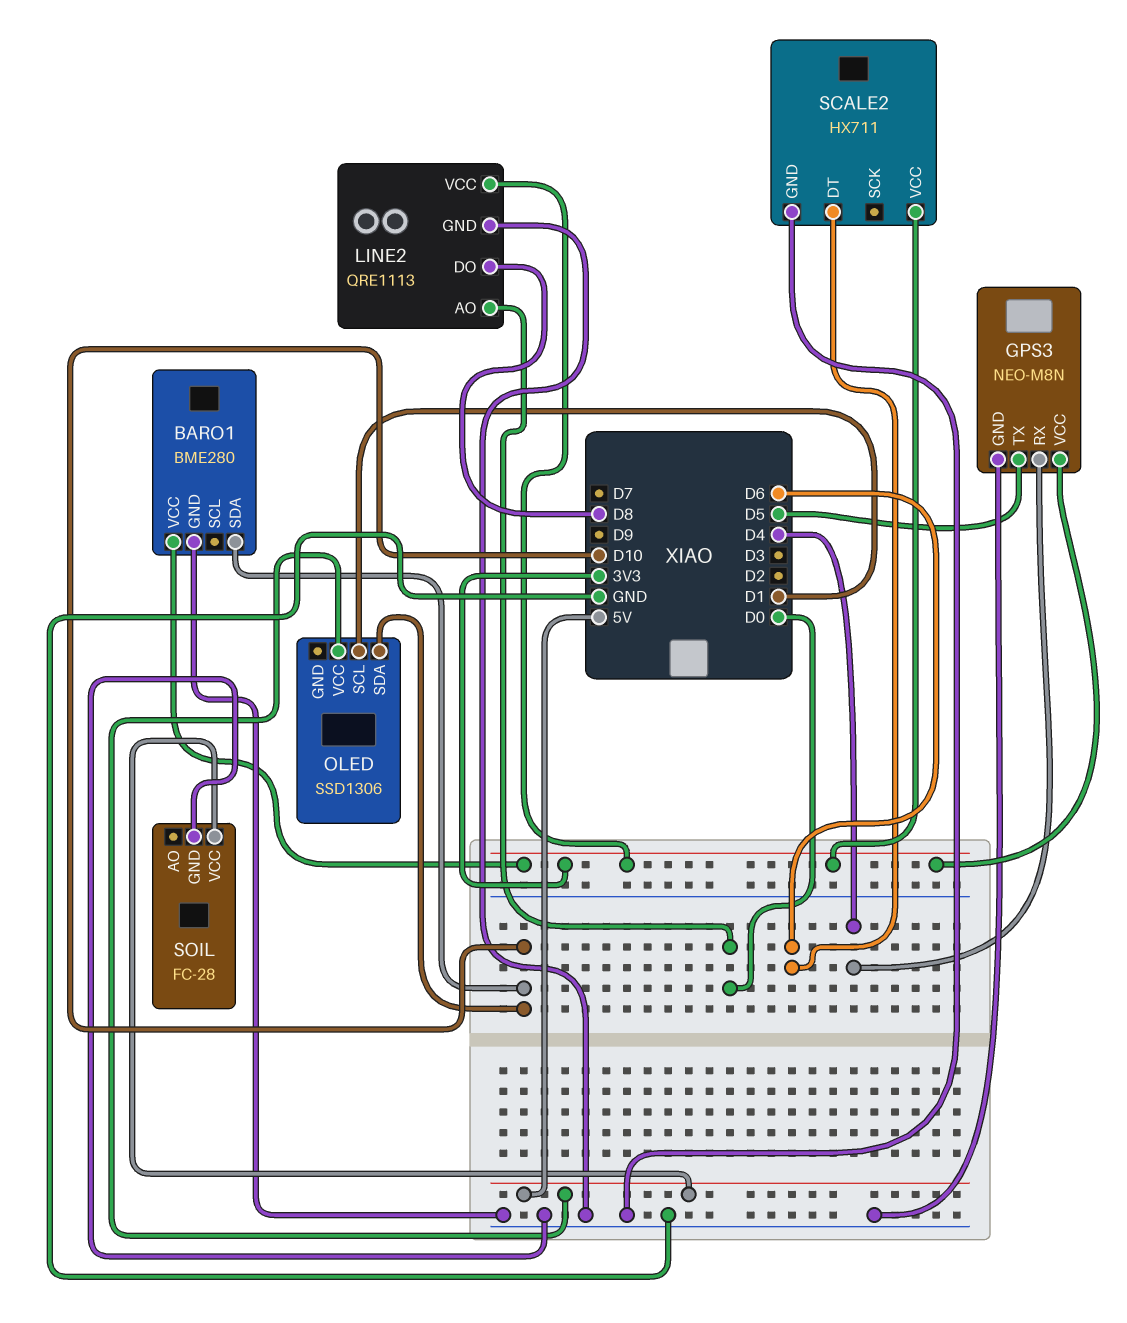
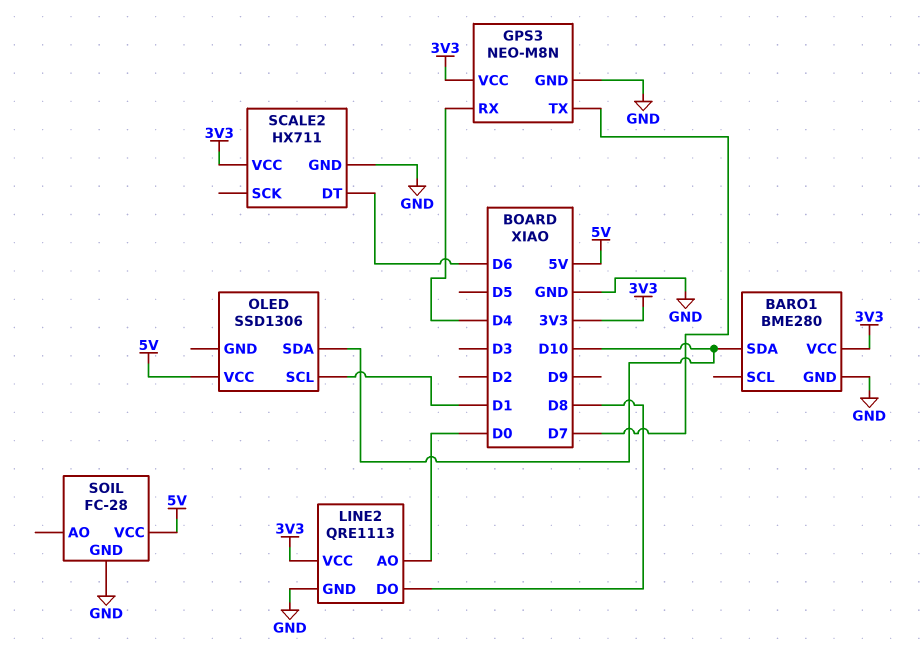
GPS3 pin TX: D5 -> D7

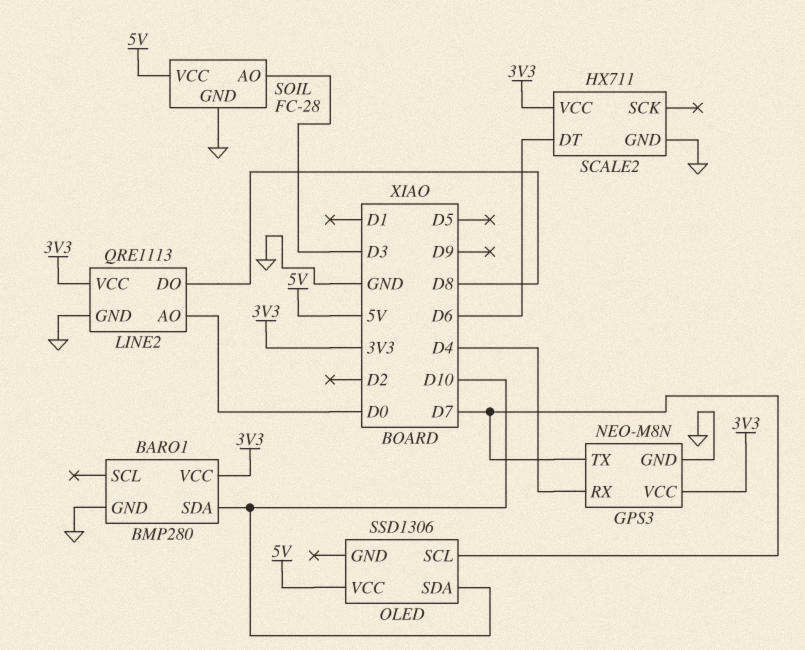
BARO1: BME280 -> BMP280
OLED pin SCL: D1 -> D7
SOIL pin AO: none -> D3

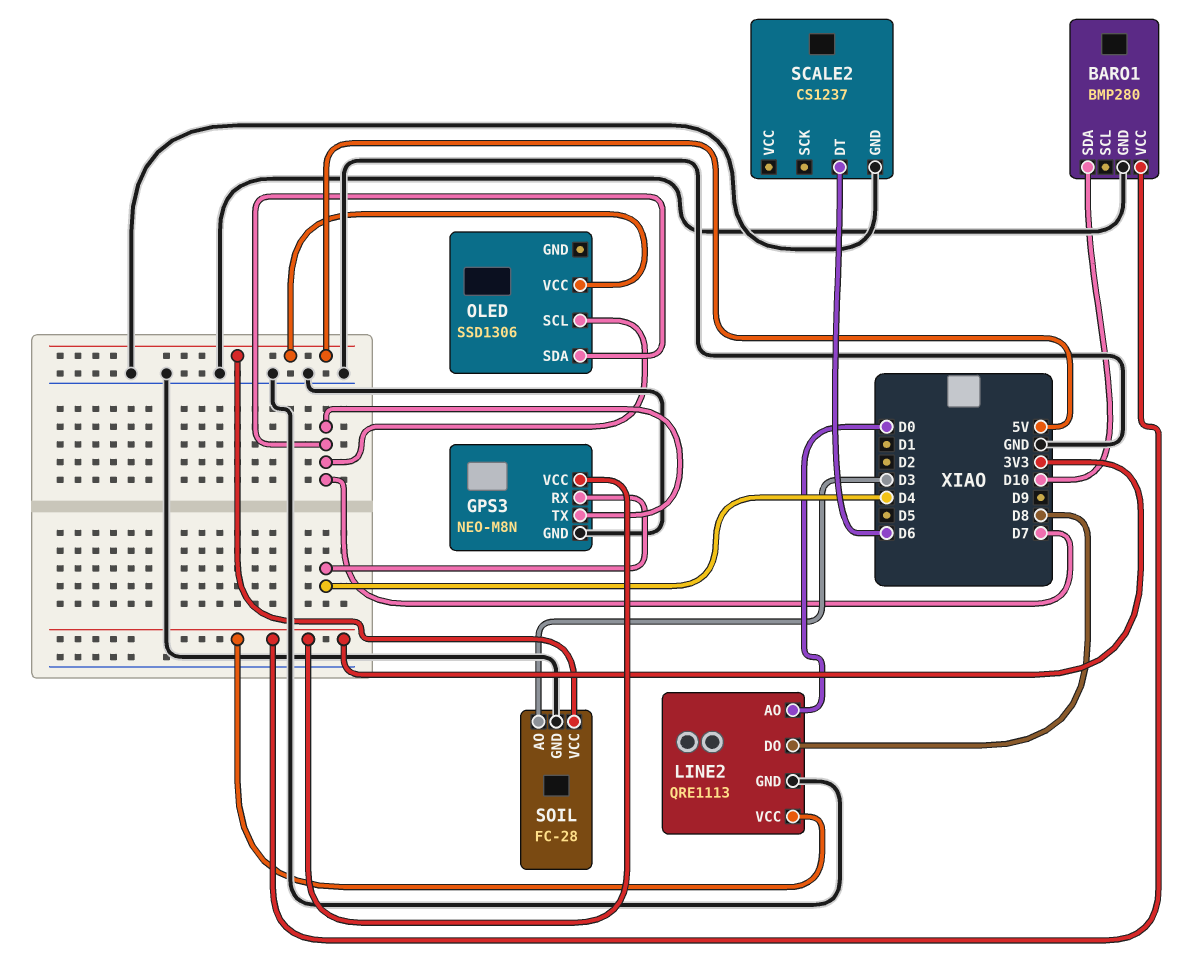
OLED pin SDA: D10 -> D7
SCALE2: HX711 -> CS1237
SCALE2 pin VCC: 3V3 -> none

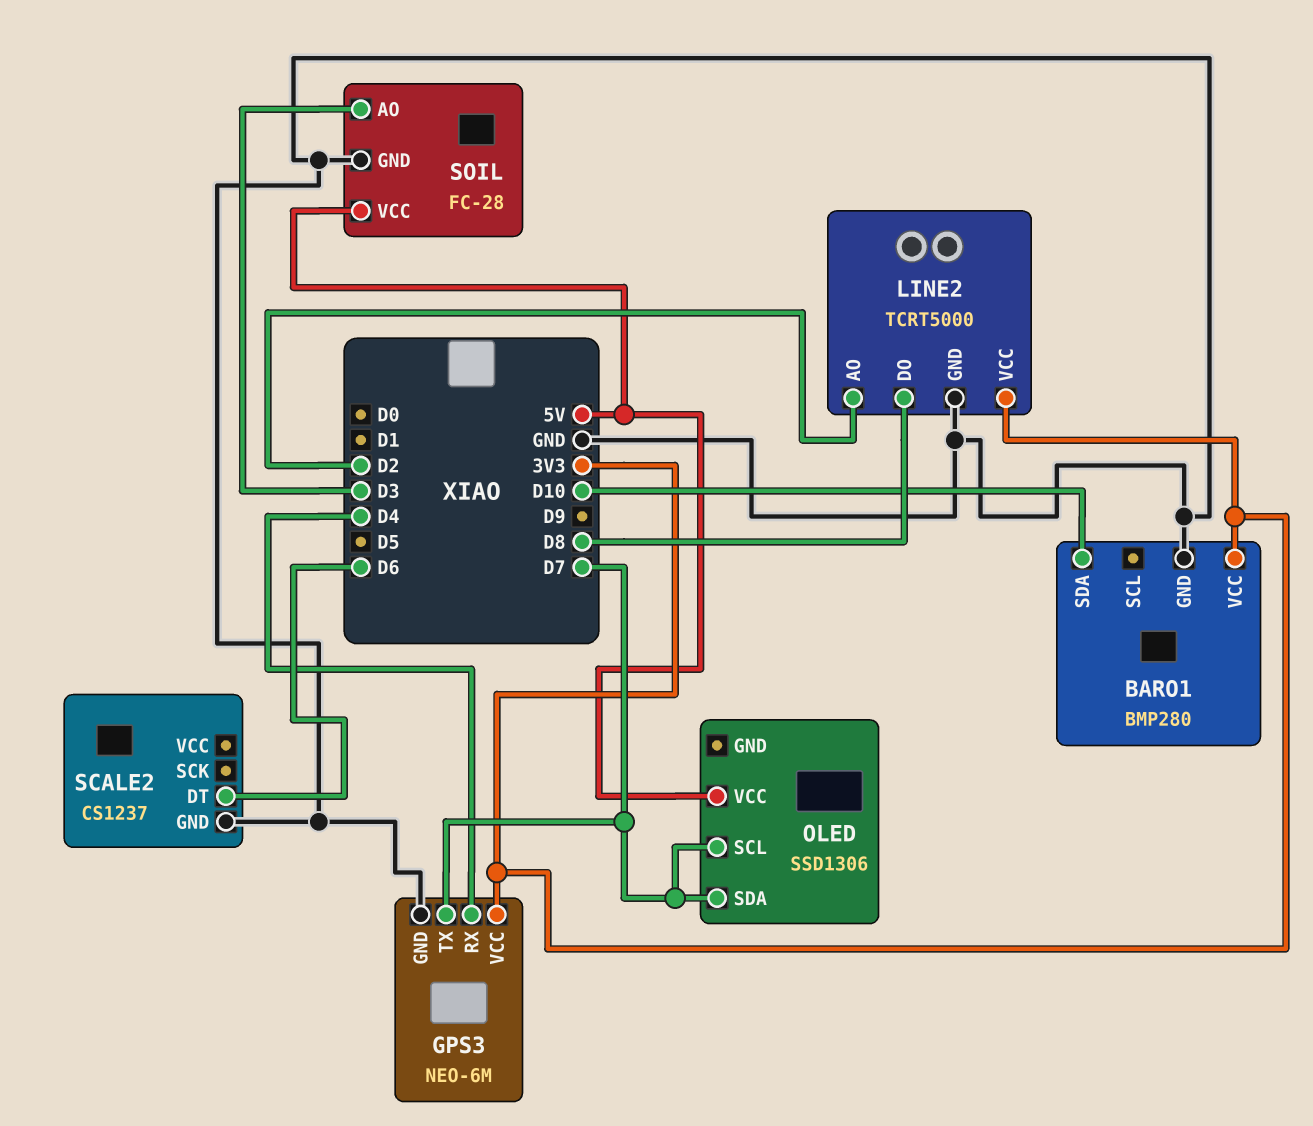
GPS3: NEO-M8N -> NEO-6M
LINE2: QRE1113 -> TCRT5000
LINE2 pin AO: D0 -> D2

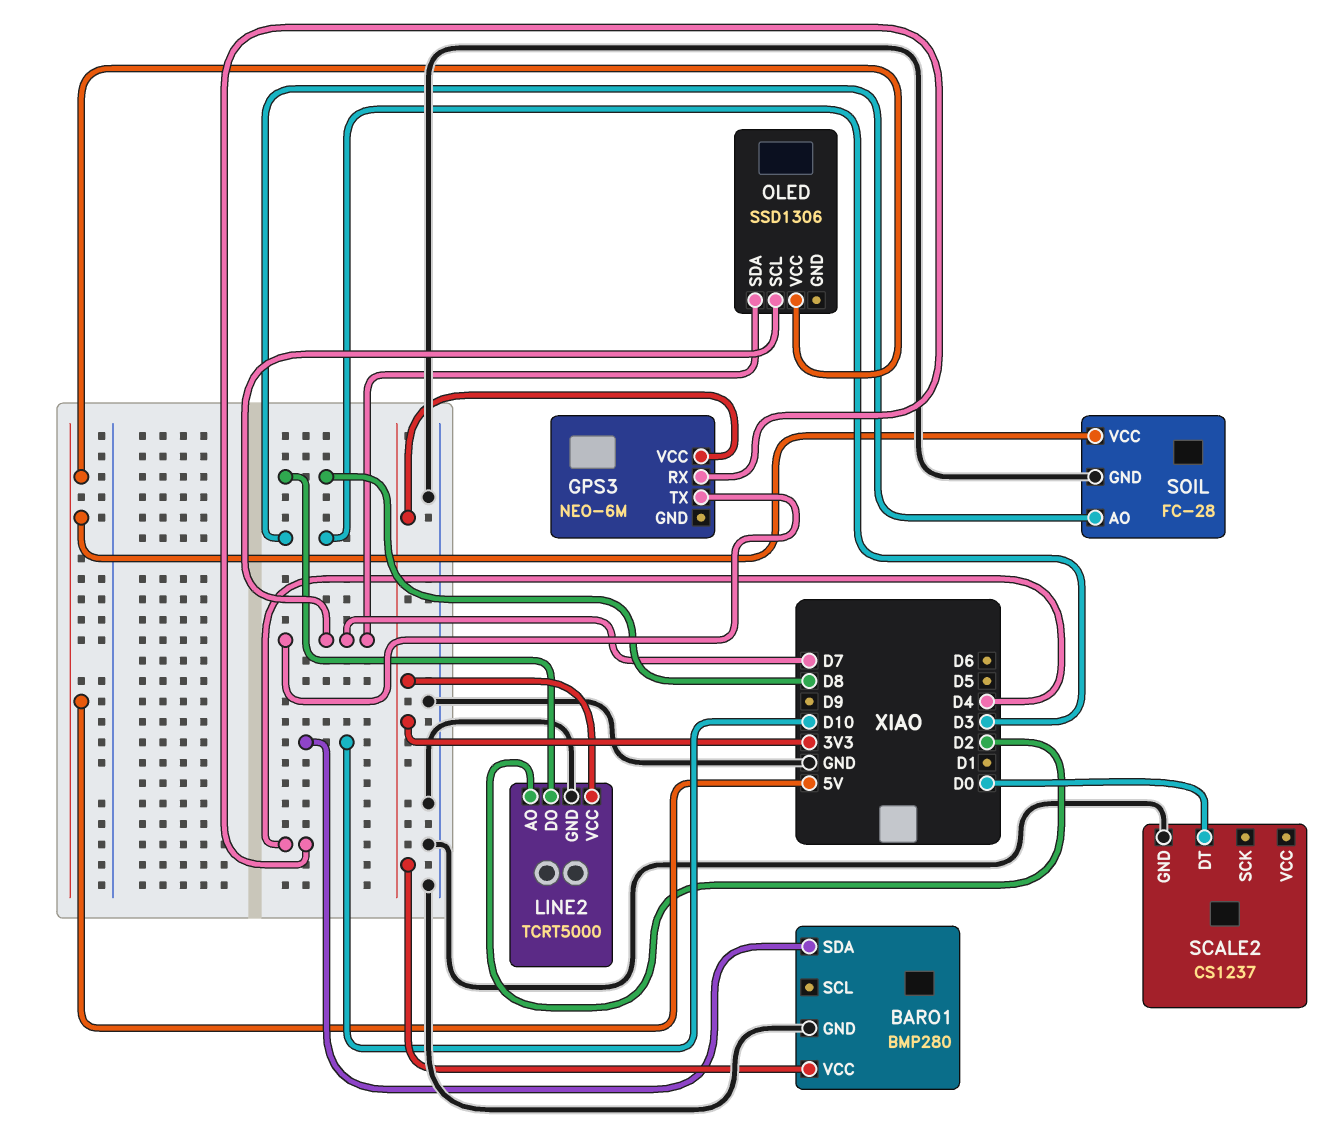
GPS3 pin GND: GND -> none
SCALE2 pin DT: D6 -> D0

